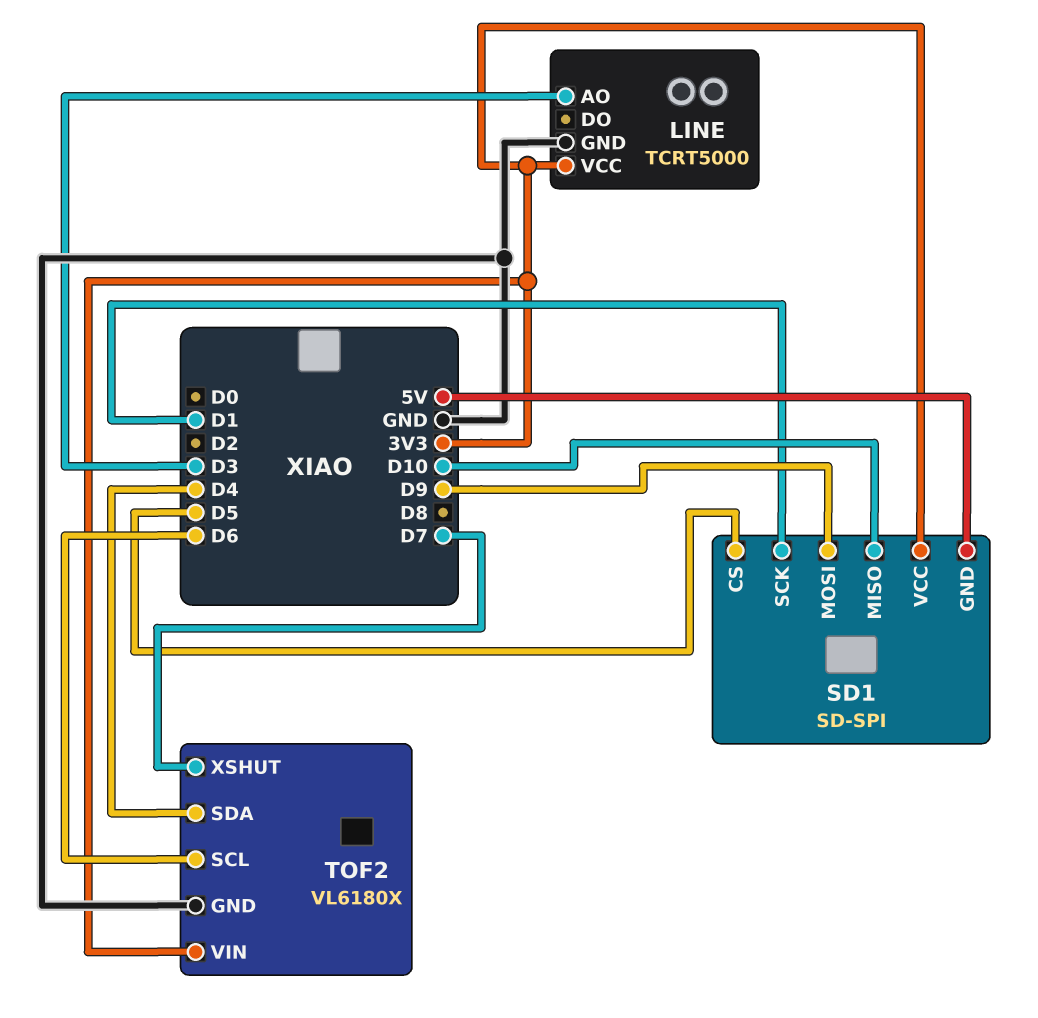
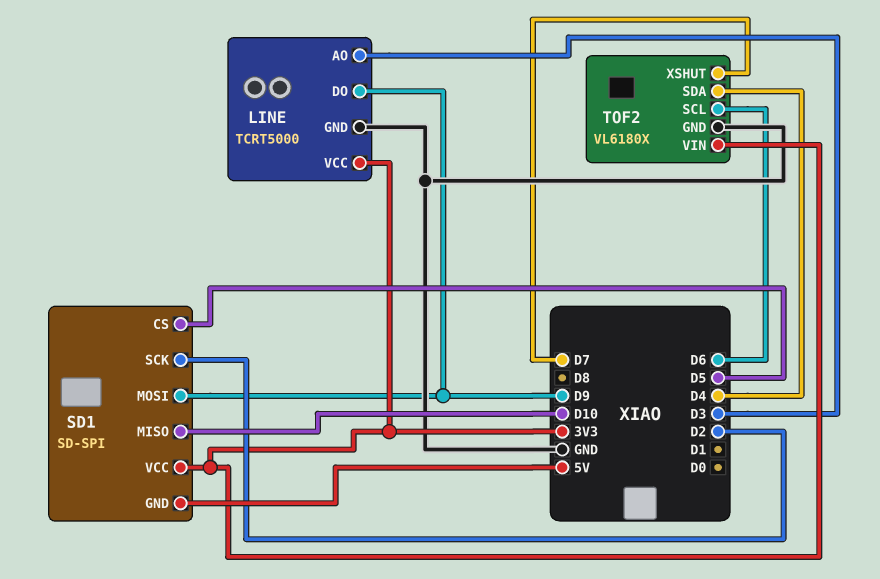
LINE pin DO: none -> D9
SD1 pin SCK: D1 -> D2

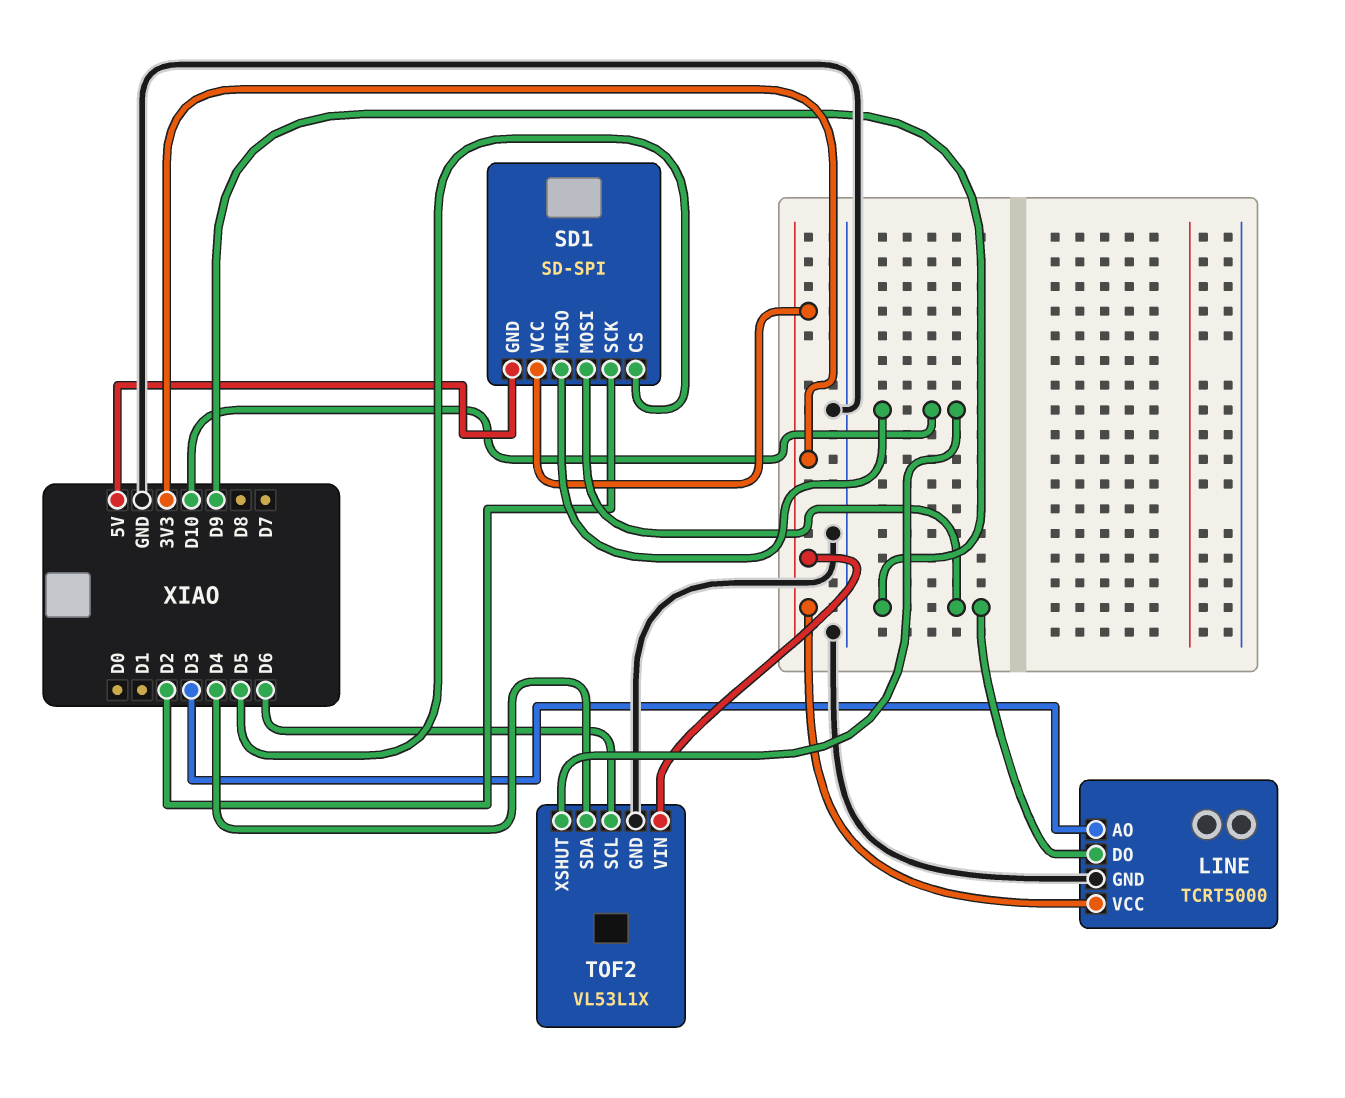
TOF2: VL6180X -> VL53L1X
TOF2 pin XSHUT: D7 -> D10

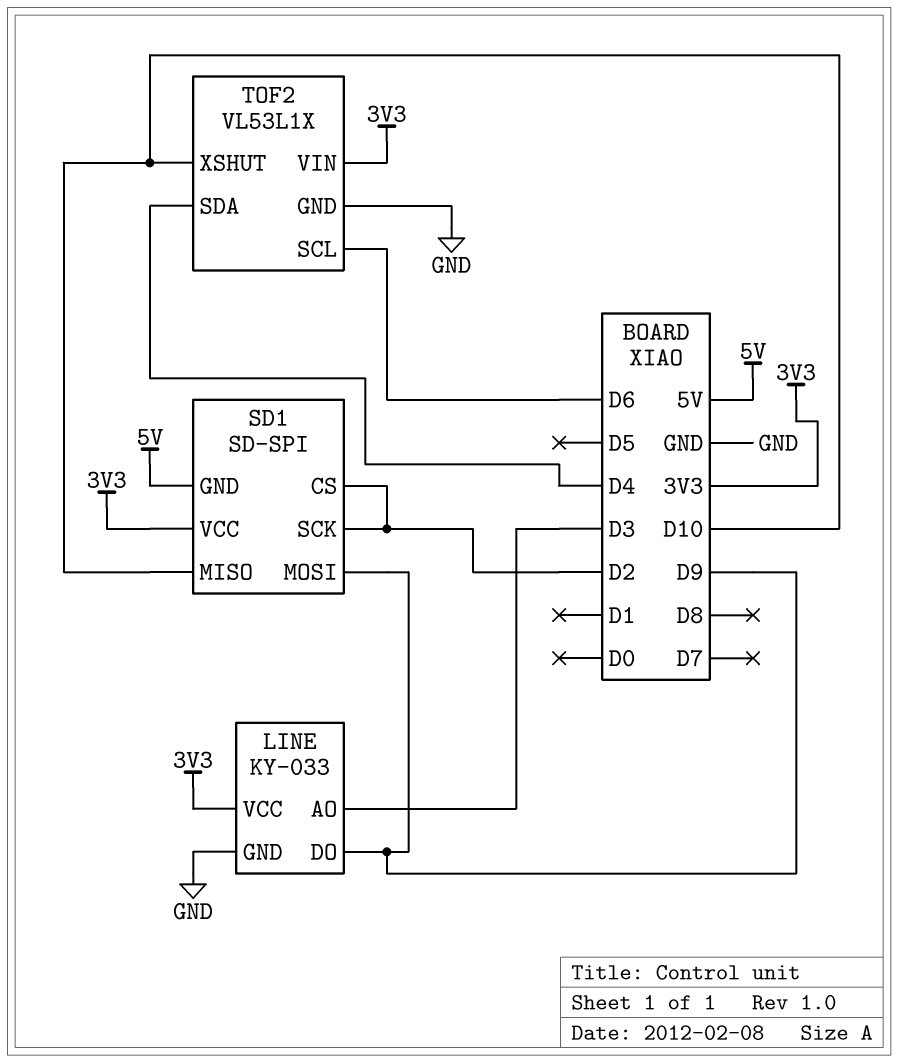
LINE: TCRT5000 -> KY-033
SD1 pin CS: D5 -> D2

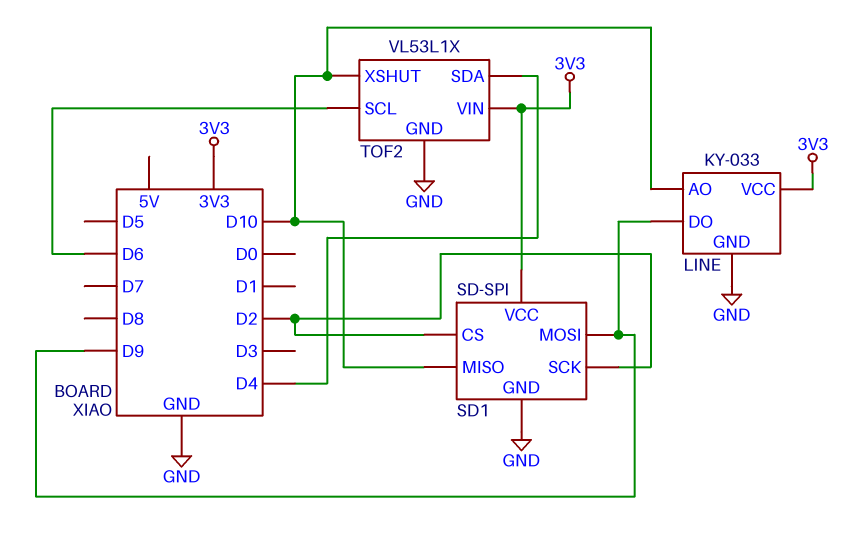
LINE pin AO: D3 -> D10
SD1 pin GND: 5V -> GND

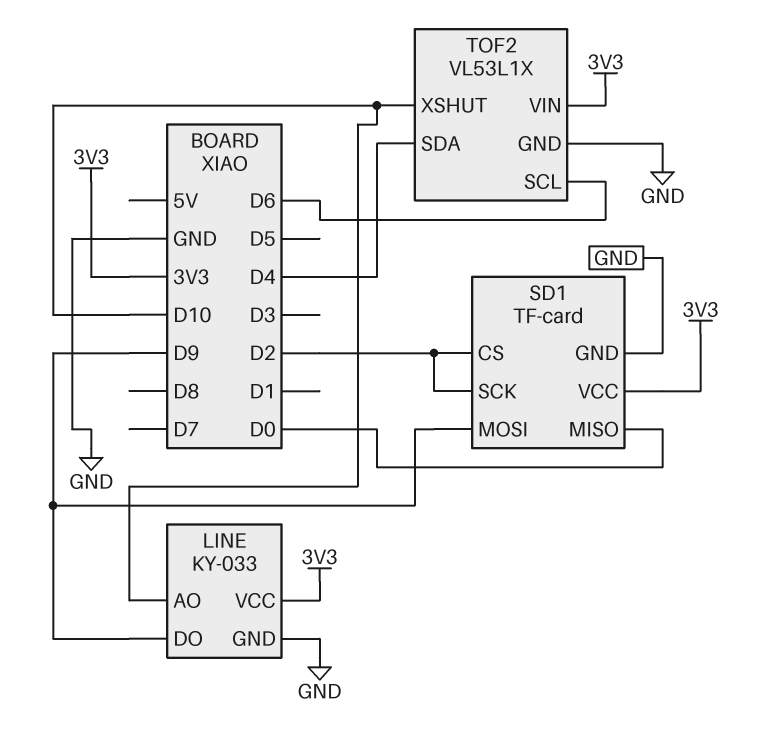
SD1: SD-SPI -> TF-card
SD1 pin MISO: D10 -> D0

